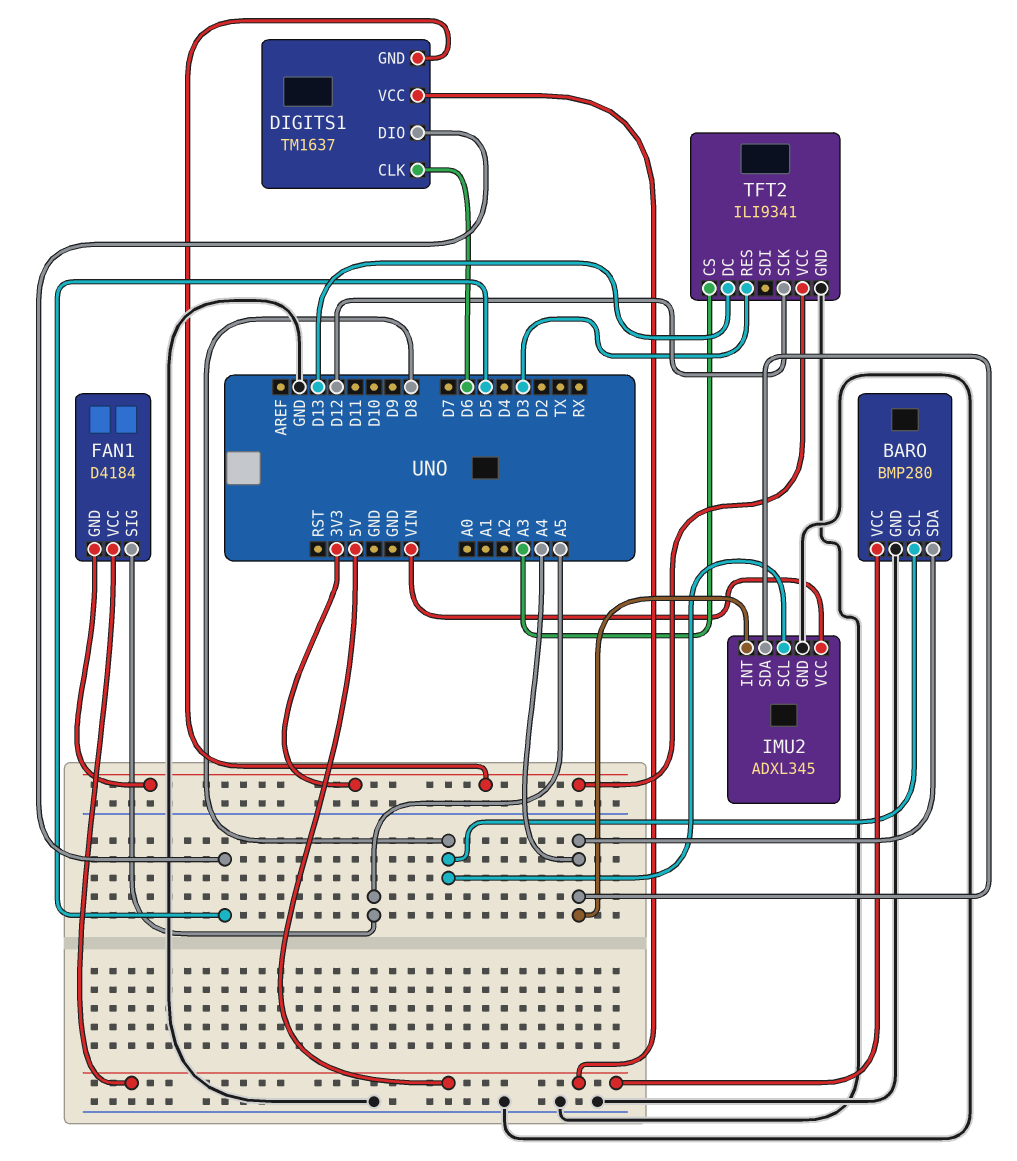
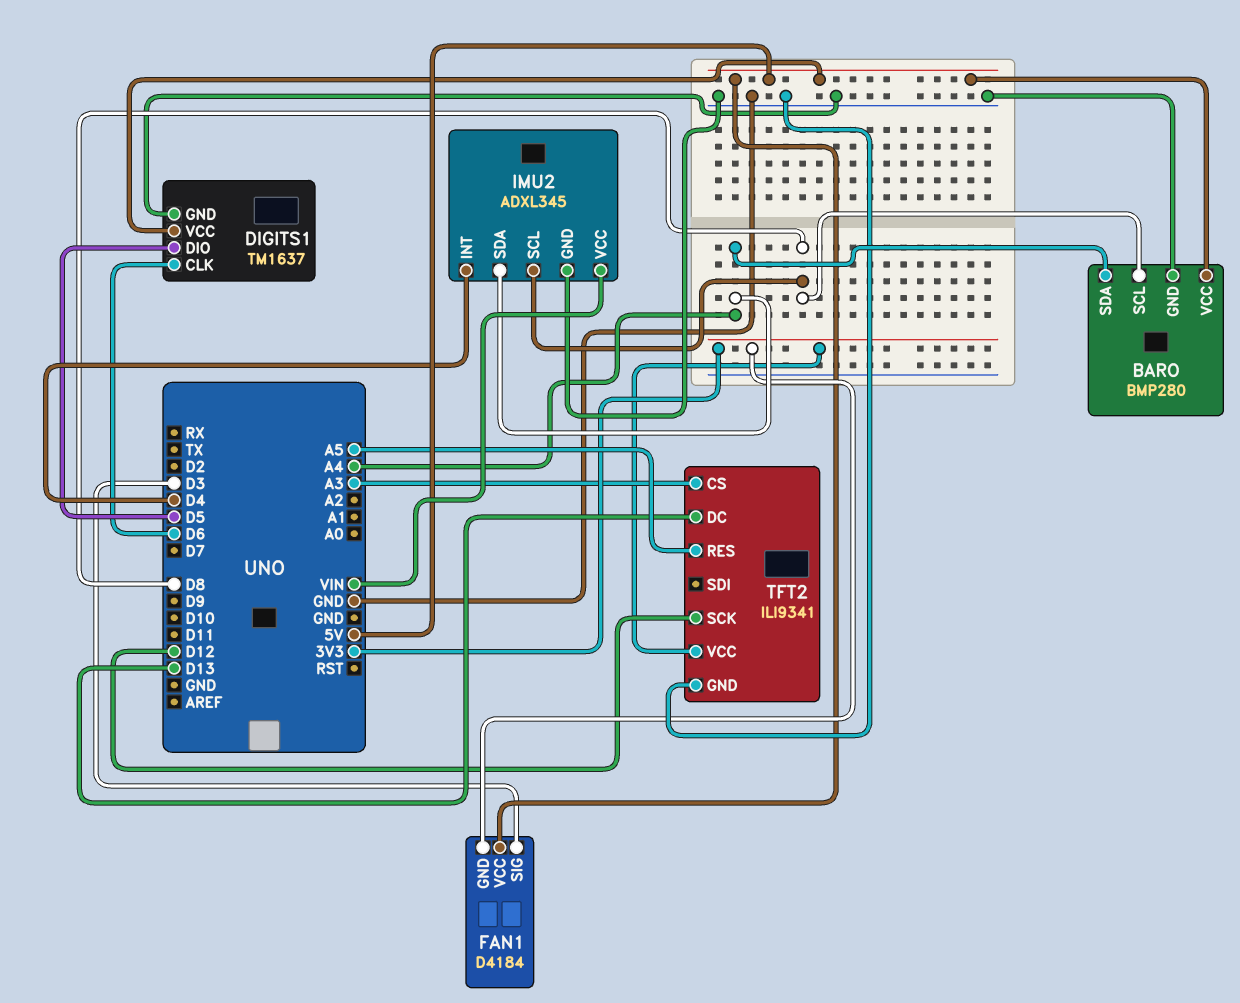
DIGITS1 pin GND: 3V3 -> GND
FAN1 pin SIG: A5 -> D3
IMU2 pin INT: A4 -> D4
TFT2 pin RES: D3 -> A5

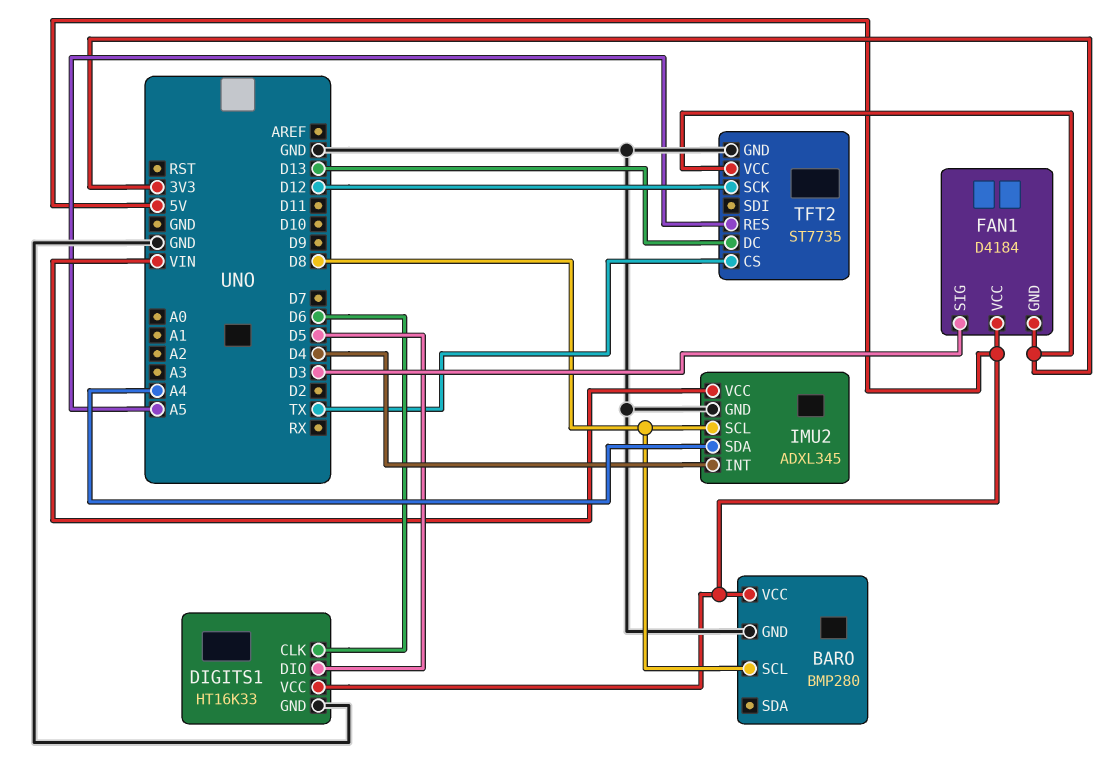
BARO pin SDA: A4 -> none
DIGITS1: TM1637 -> HT16K33
TFT2: ILI9341 -> ST7735
TFT2 pin CS: A3 -> TX

